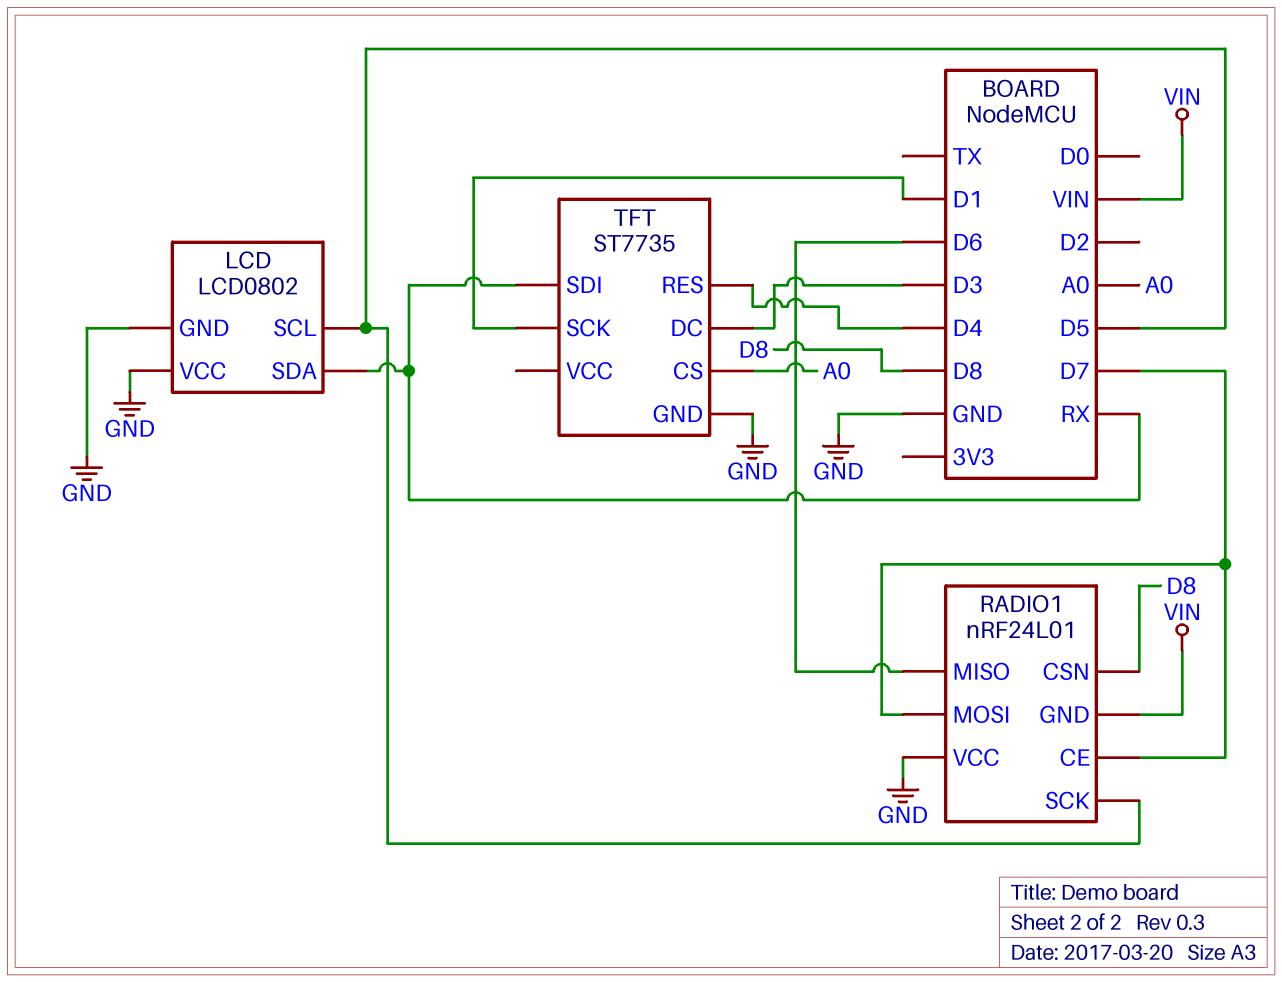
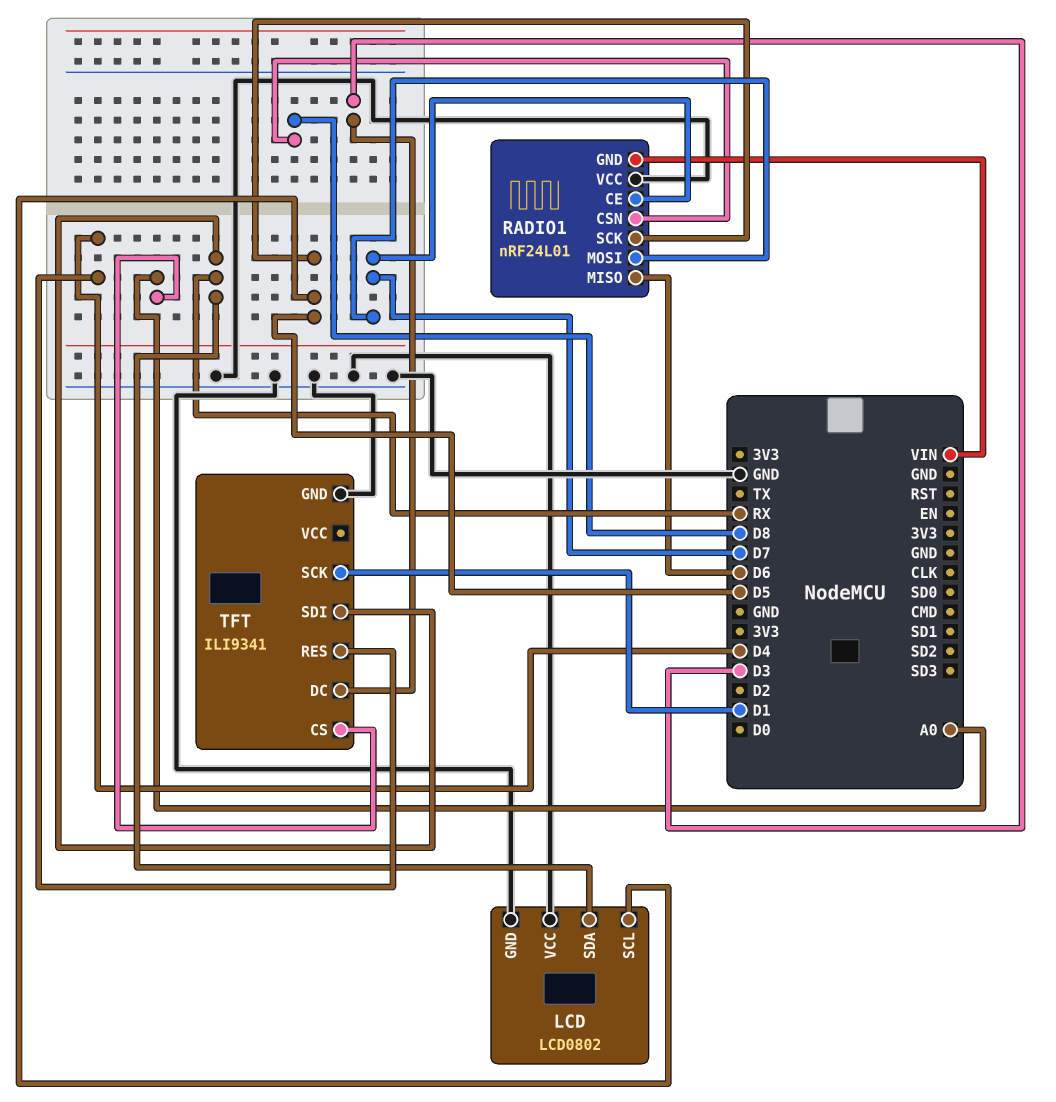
TFT: ST7735 -> ILI9341

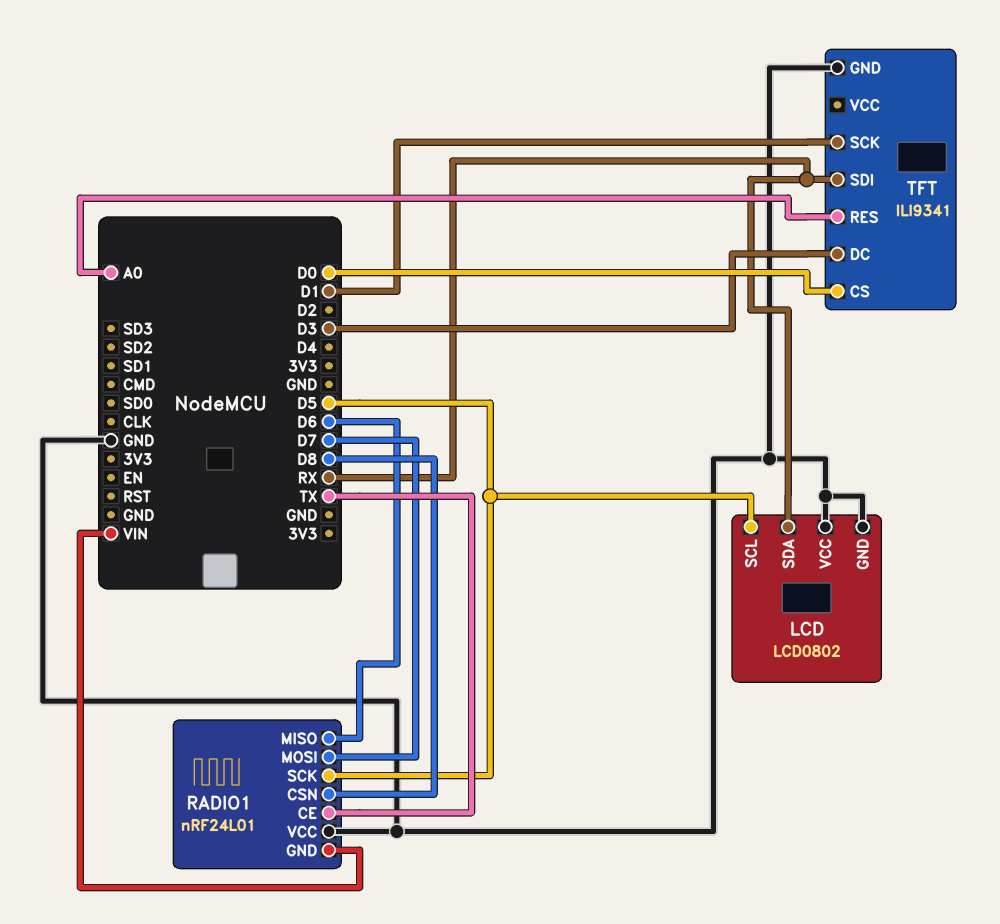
RADIO1 pin CE: D7 -> TX
TFT pin CS: A0 -> D0
TFT pin RES: D4 -> A0

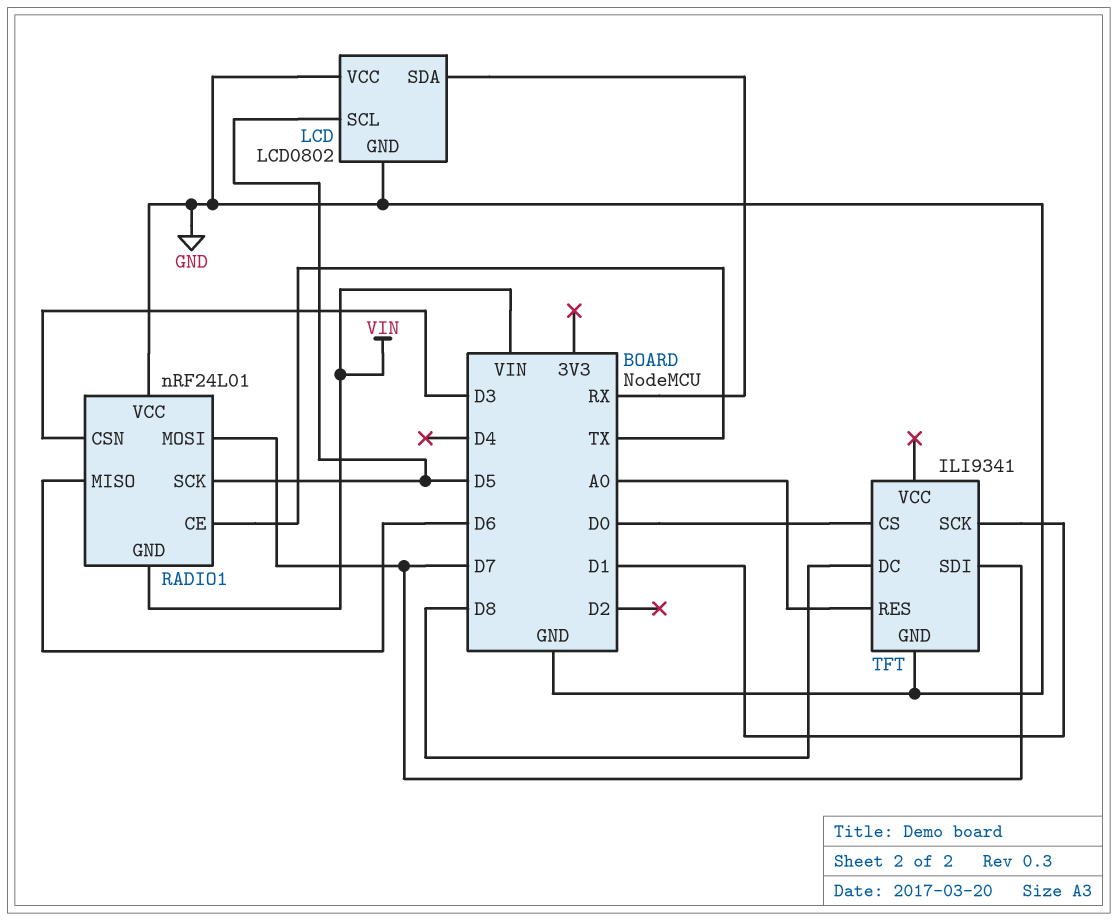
RADIO1 pin CSN: D8 -> D3
TFT pin DC: D3 -> D8
TFT pin SDI: RX -> D7

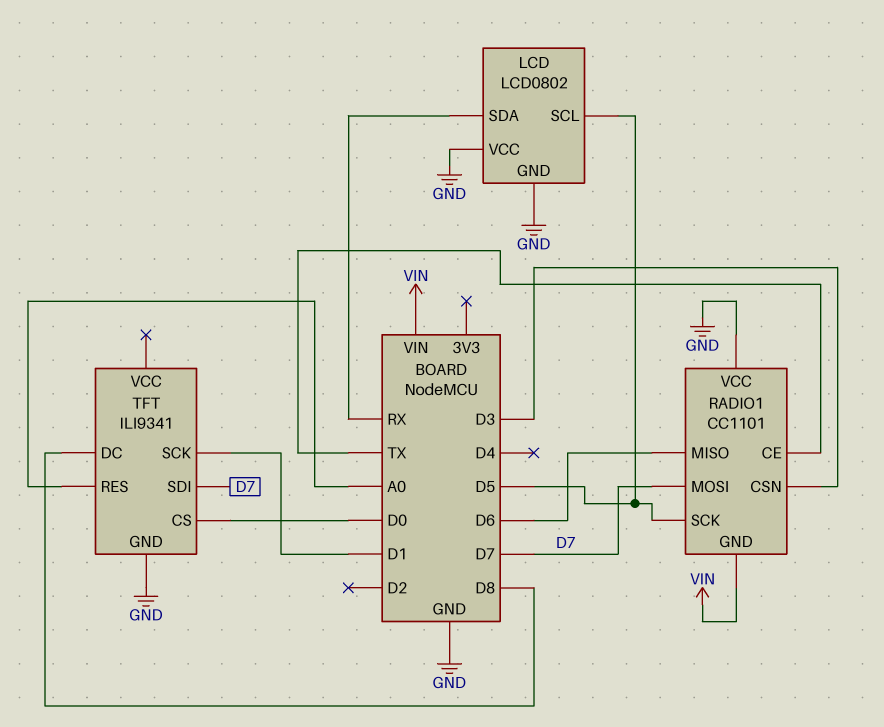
RADIO1: nRF24L01 -> CC1101

